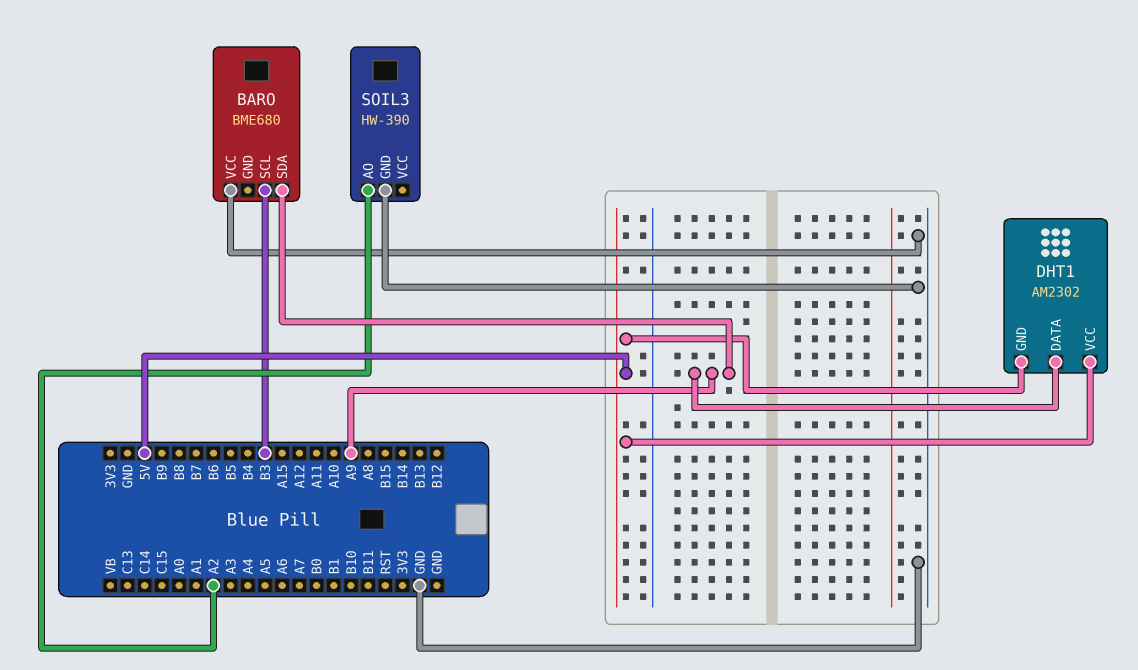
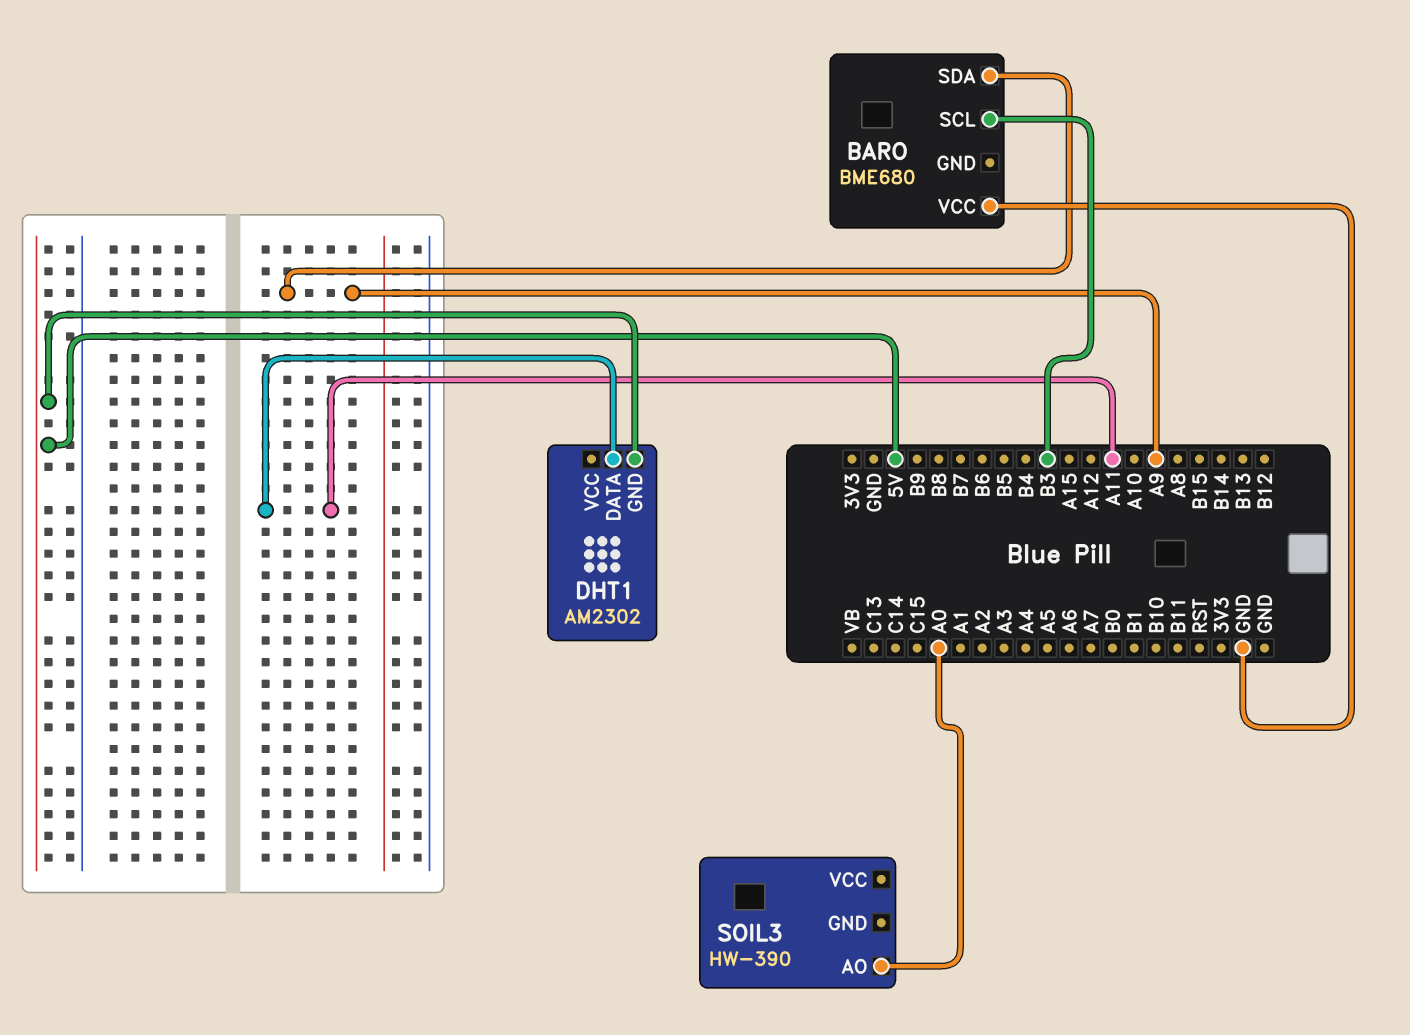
DHT1 pin DATA: A9 -> A11
DHT1 pin VCC: 5V -> none
SOIL3 pin AO: A2 -> A0
SOIL3 pin GND: GND -> none

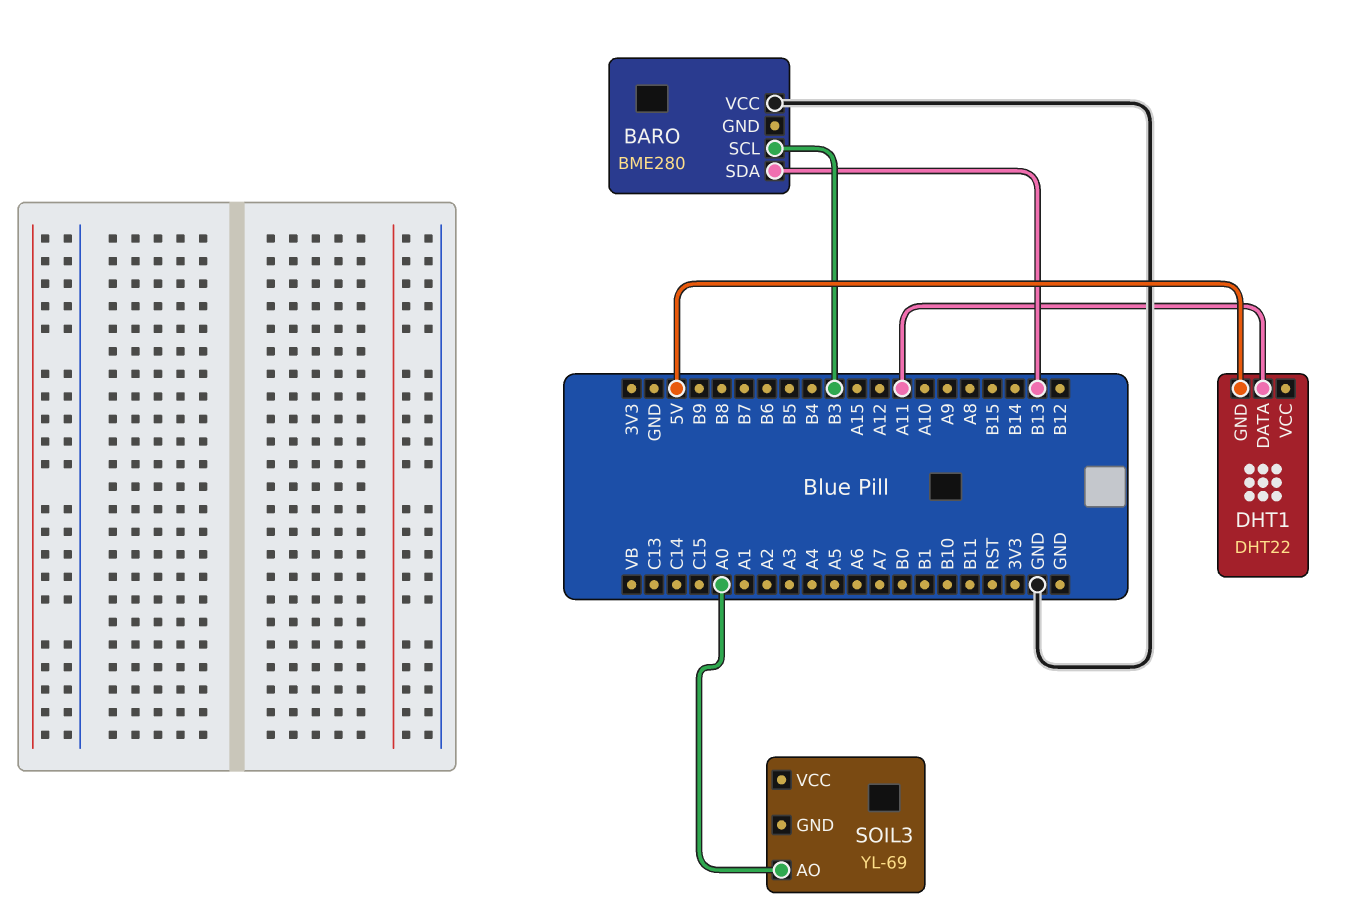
BARO: BME680 -> BME280
BARO pin SDA: A9 -> B13
DHT1: AM2302 -> DHT22
SOIL3: HW-390 -> YL-69

